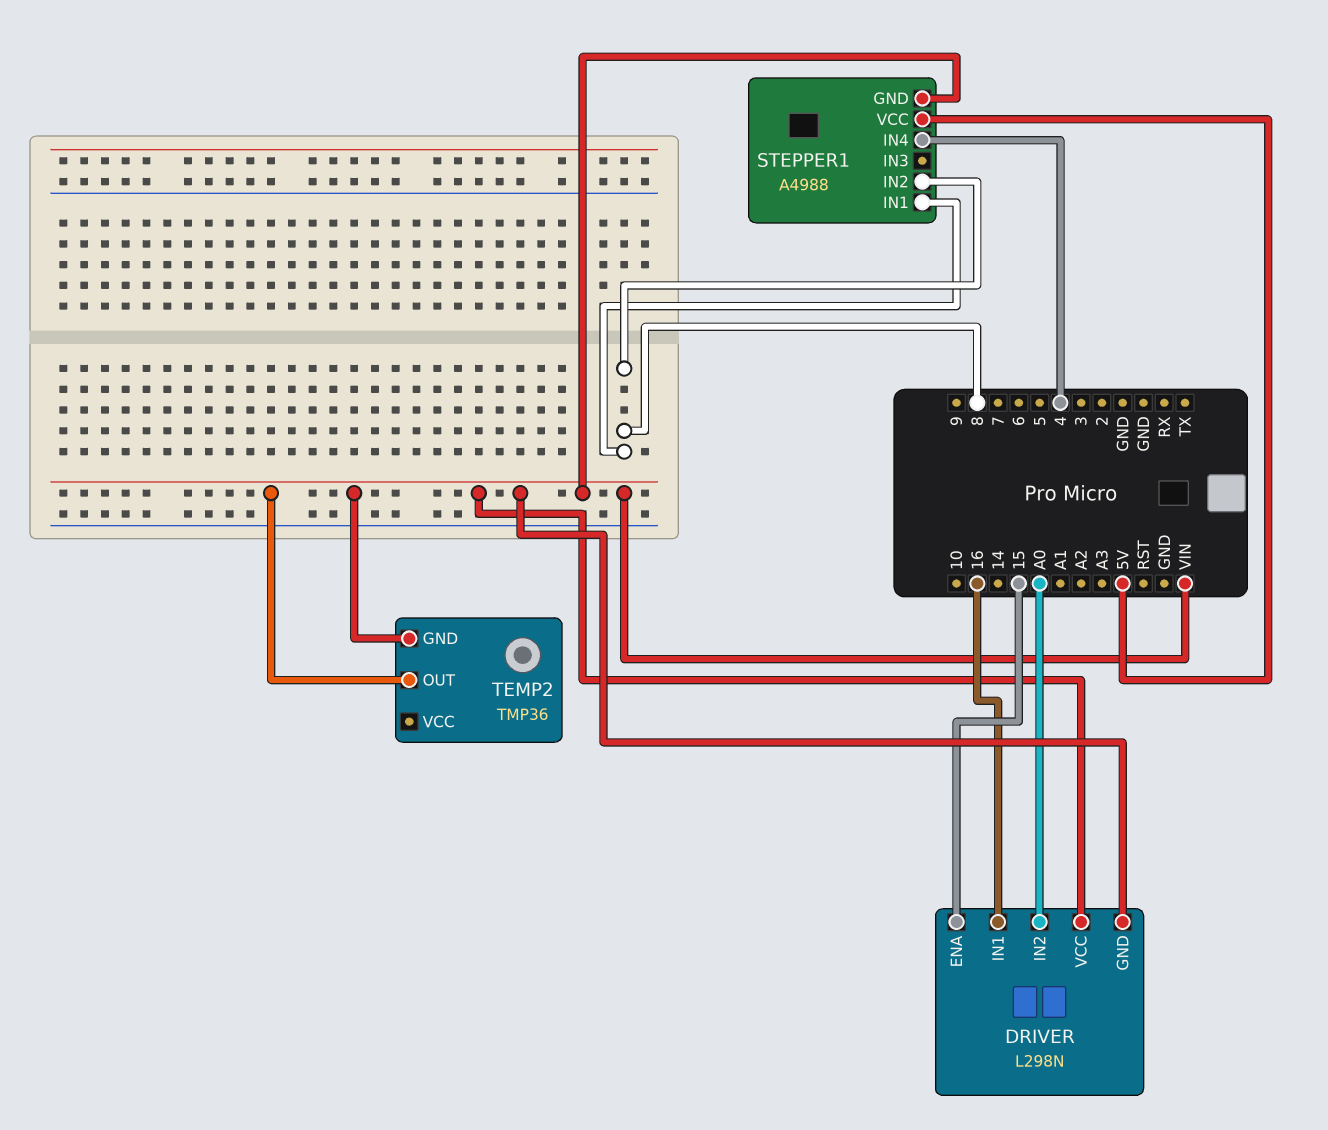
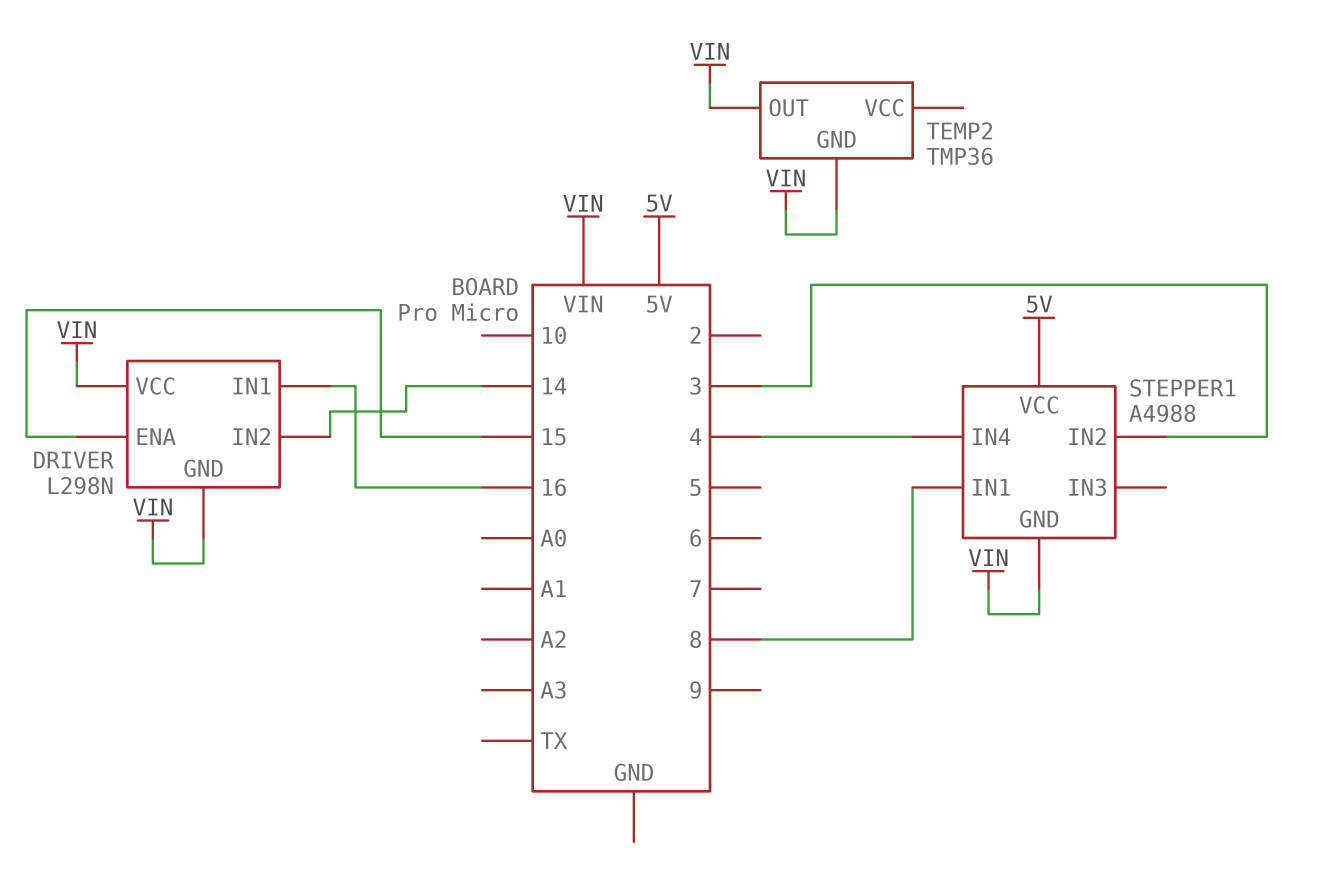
DRIVER pin IN2: A0 -> 14
STEPPER1 pin IN2: 8 -> 3

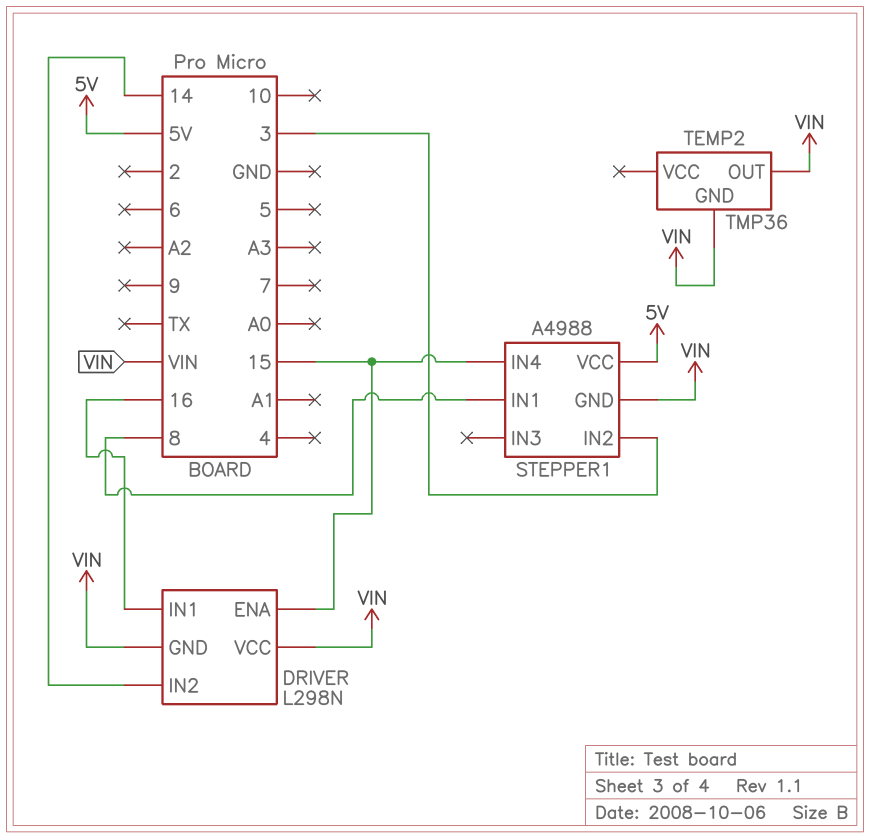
STEPPER1 pin IN4: 4 -> 15

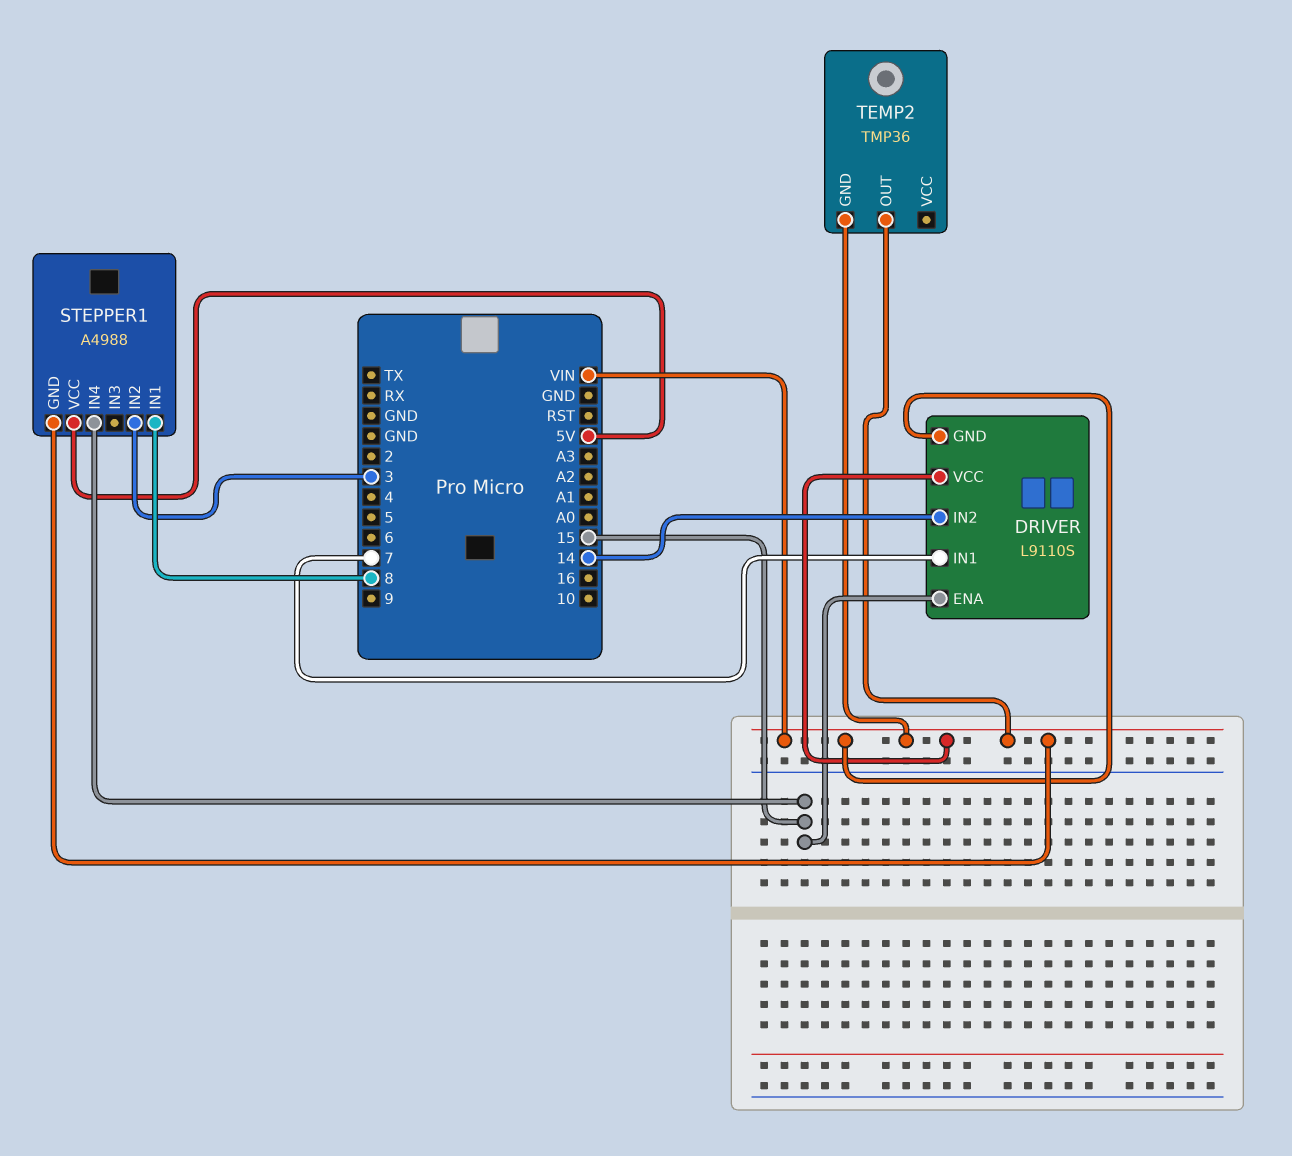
DRIVER: L298N -> L9110S
DRIVER pin IN1: 16 -> 7

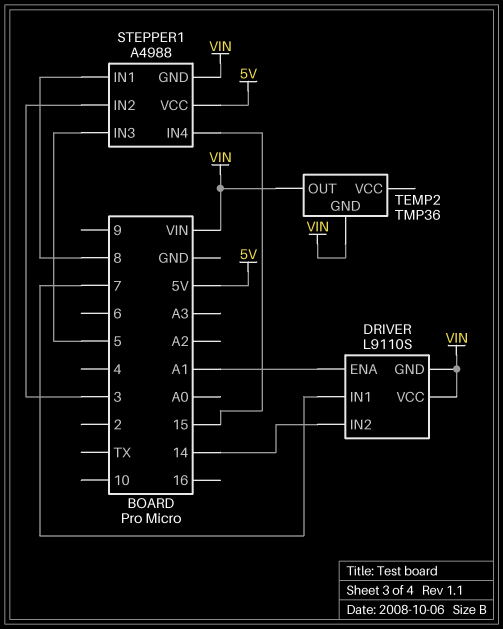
DRIVER pin ENA: 15 -> A1
STEPPER1 pin IN3: none -> 5

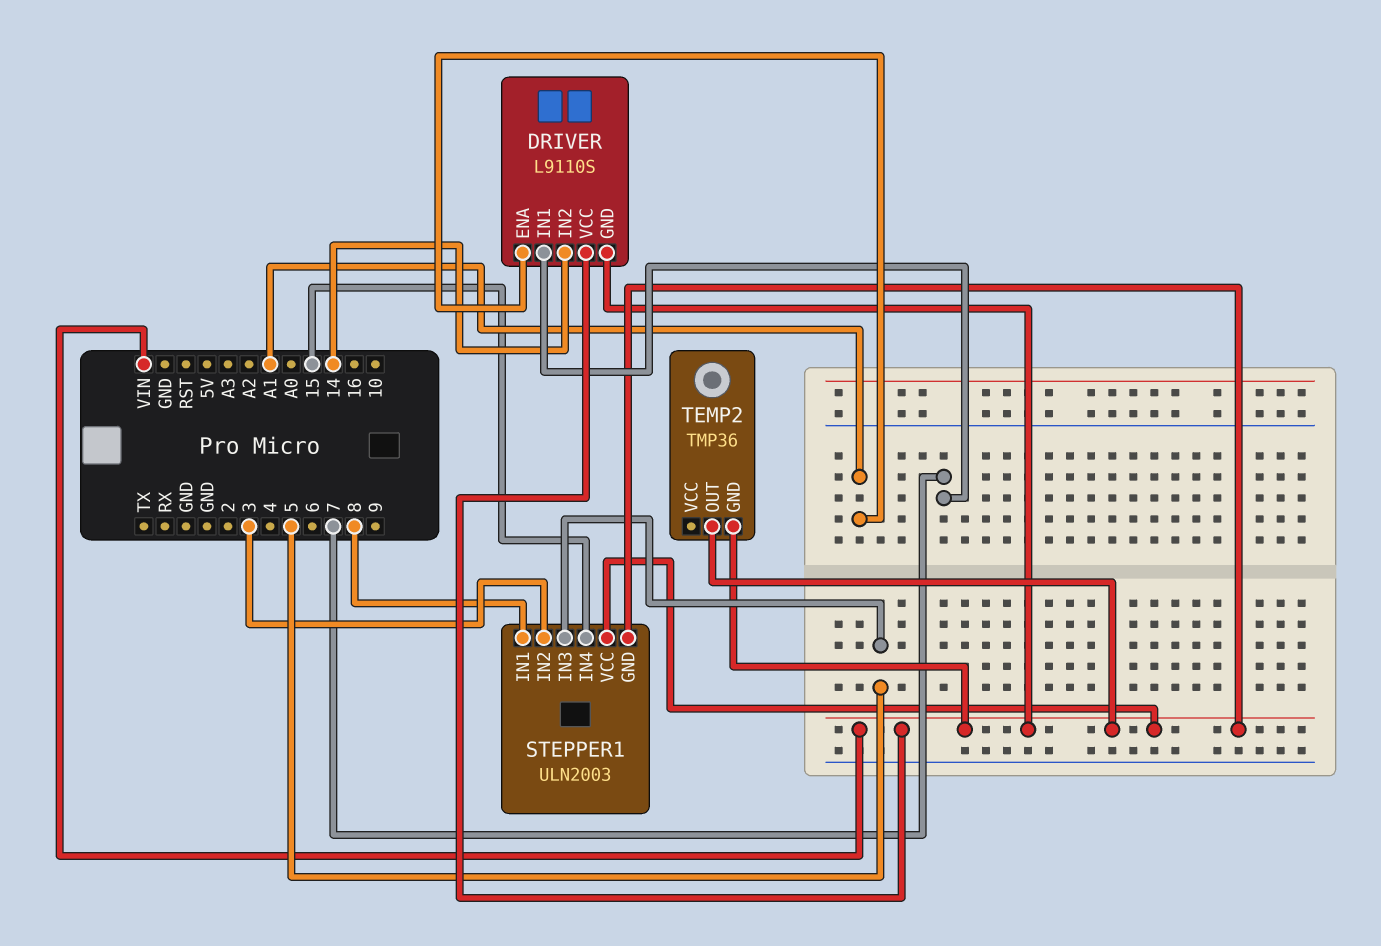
STEPPER1: A4988 -> ULN2003
STEPPER1 pin VCC: 5V -> VIN

